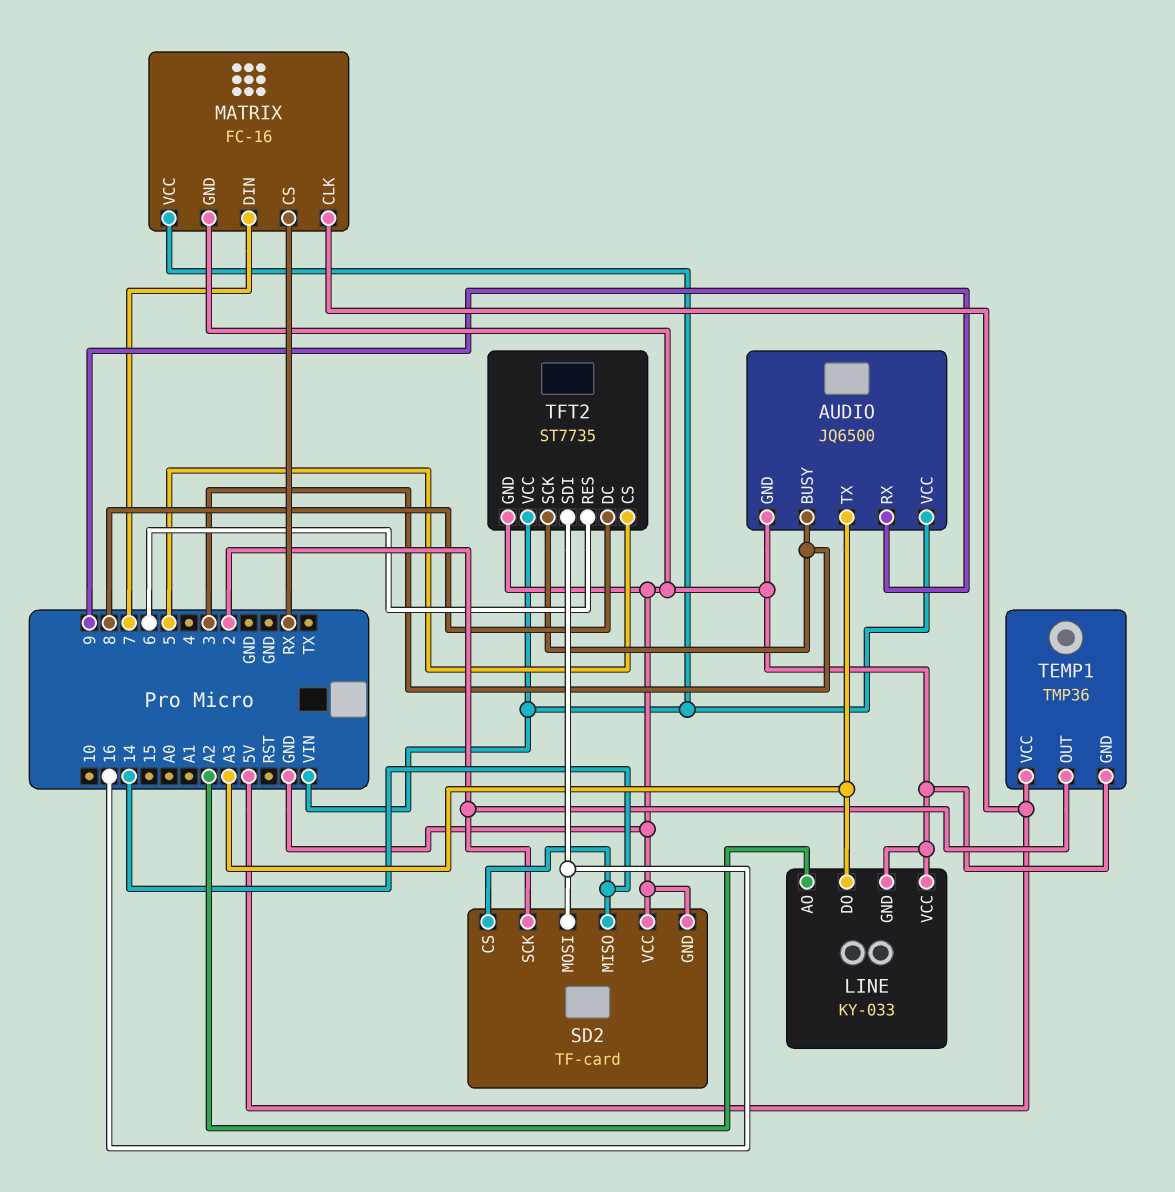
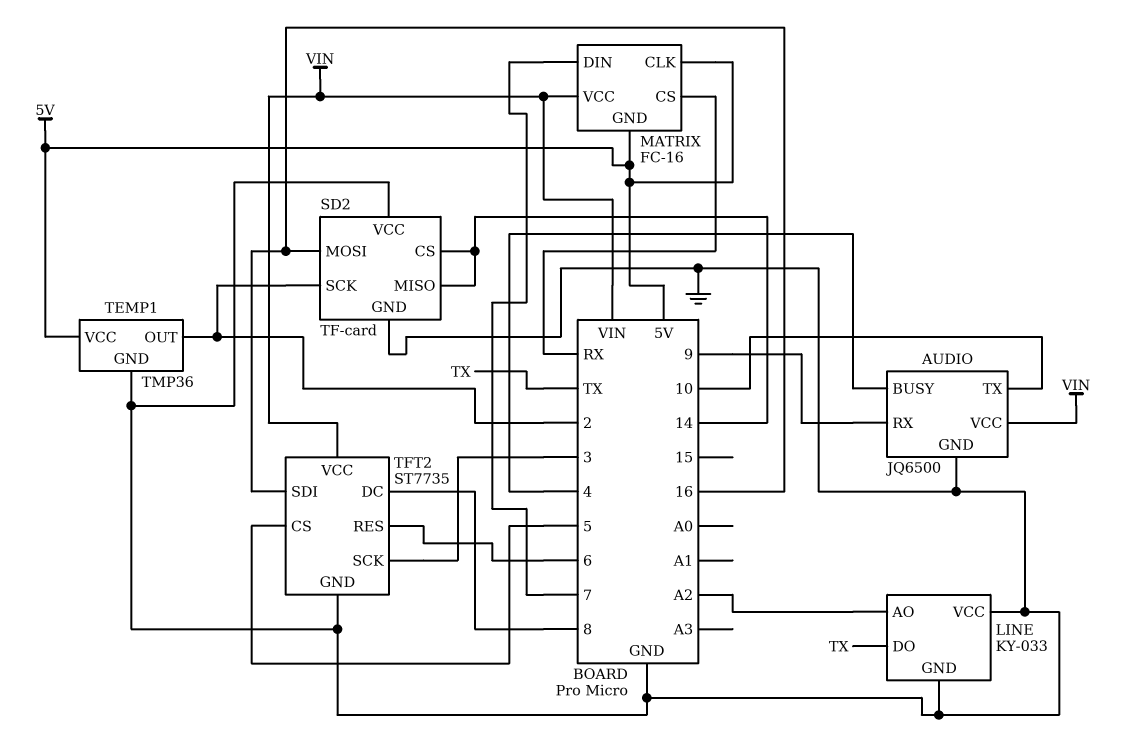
AUDIO pin BUSY: 3 -> 4
AUDIO pin TX: A3 -> 10
LINE pin DO: A3 -> TX
MATRIX pin GND: GND -> 5V

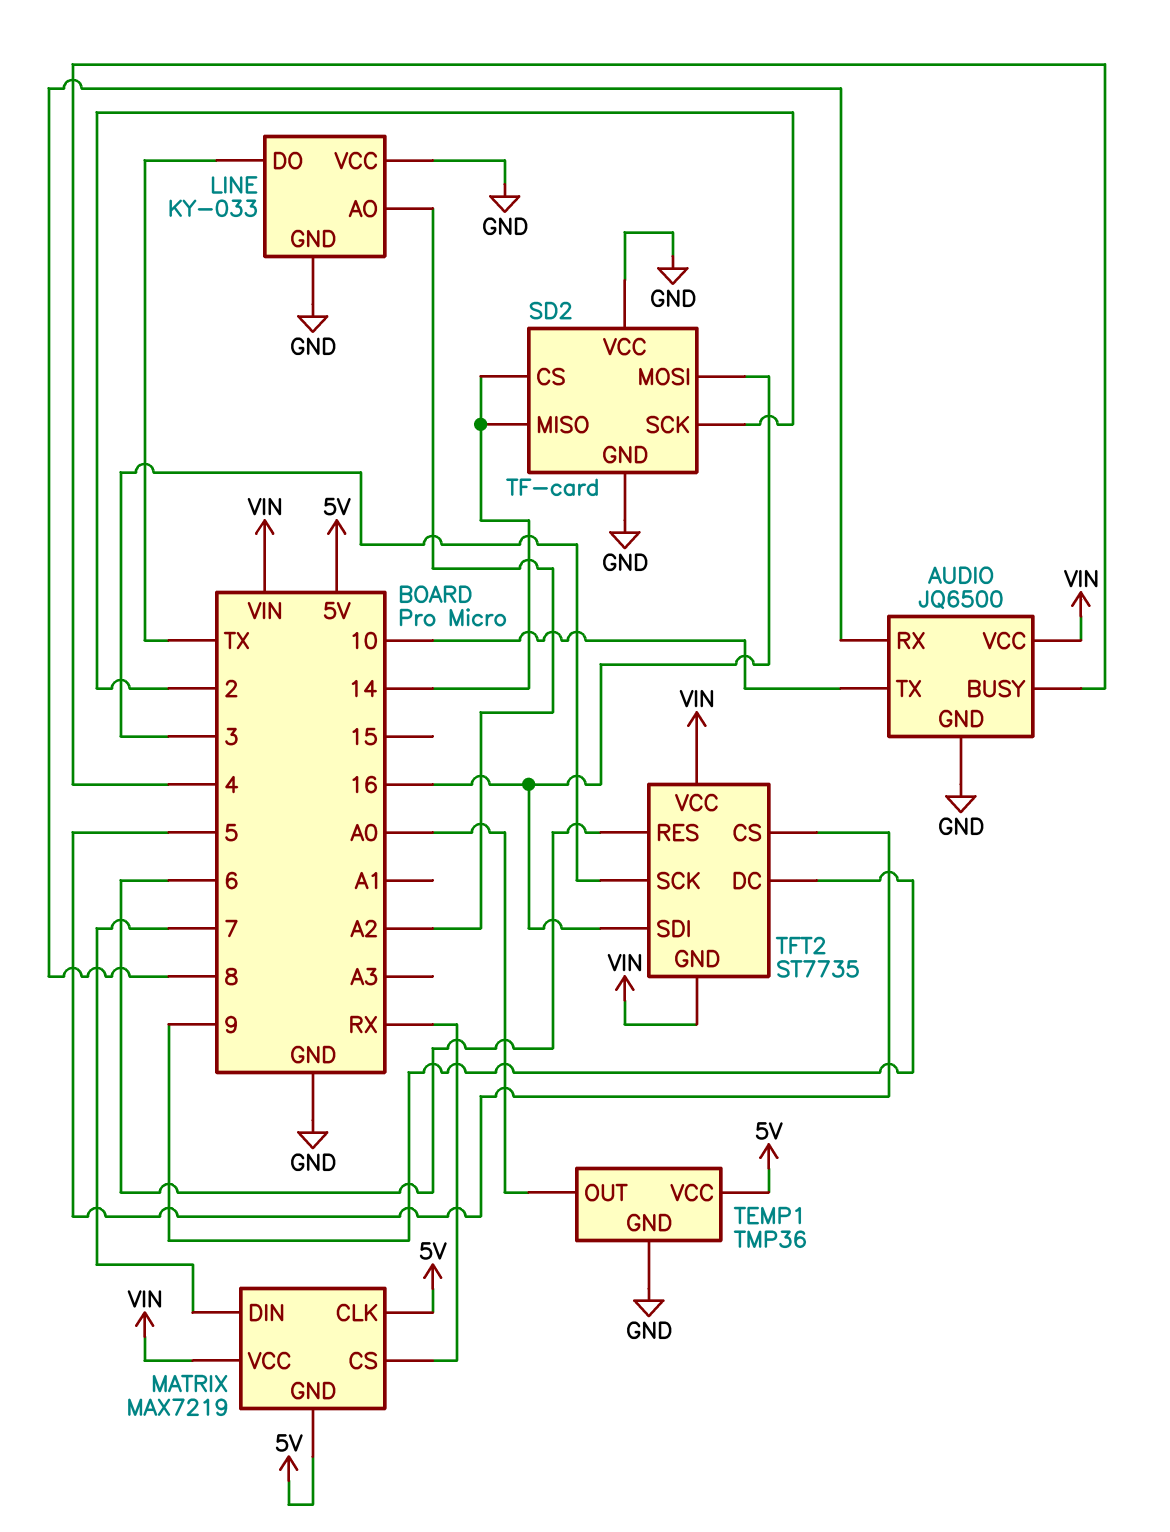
AUDIO pin RX: 9 -> 8
MATRIX: FC-16 -> MAX7219
TEMP1 pin OUT: 2 -> A0
TFT2 pin DC: 8 -> 9
TFT2 pin GND: GND -> VIN

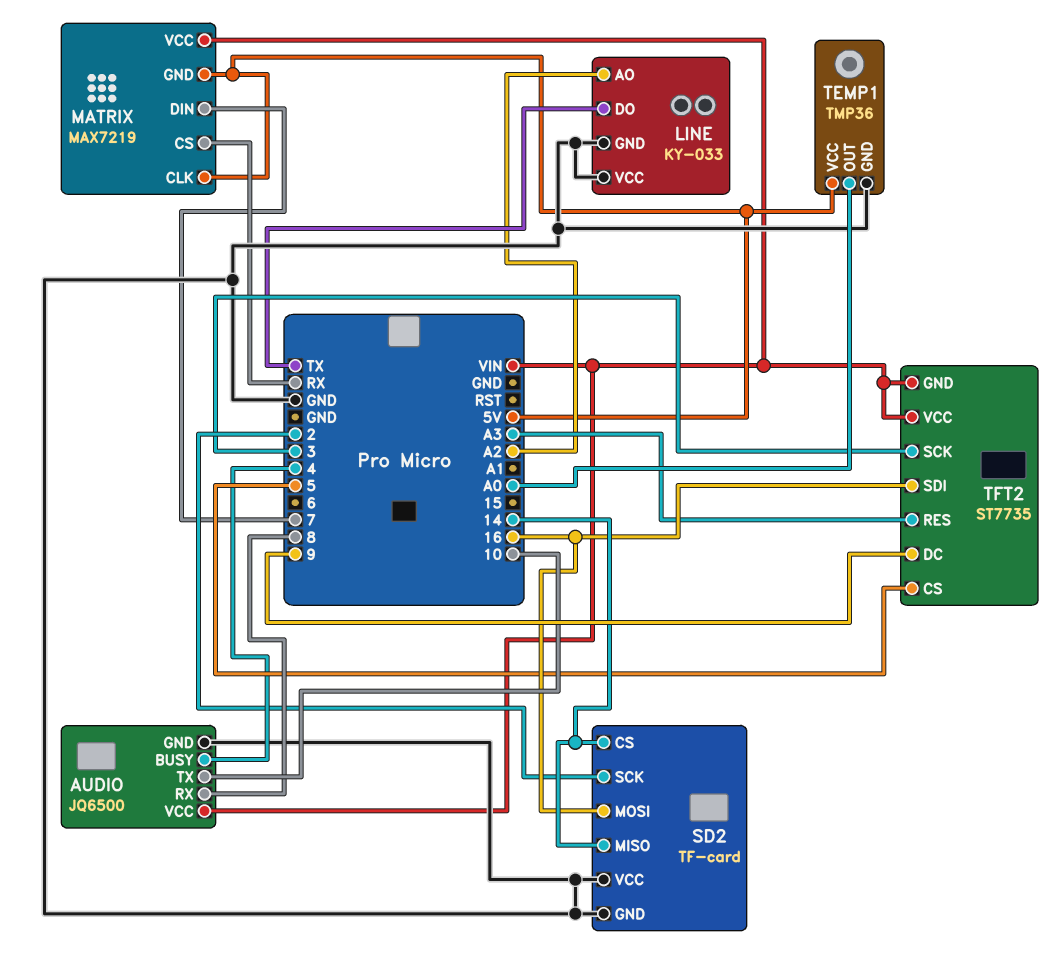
TFT2 pin RES: 6 -> A3

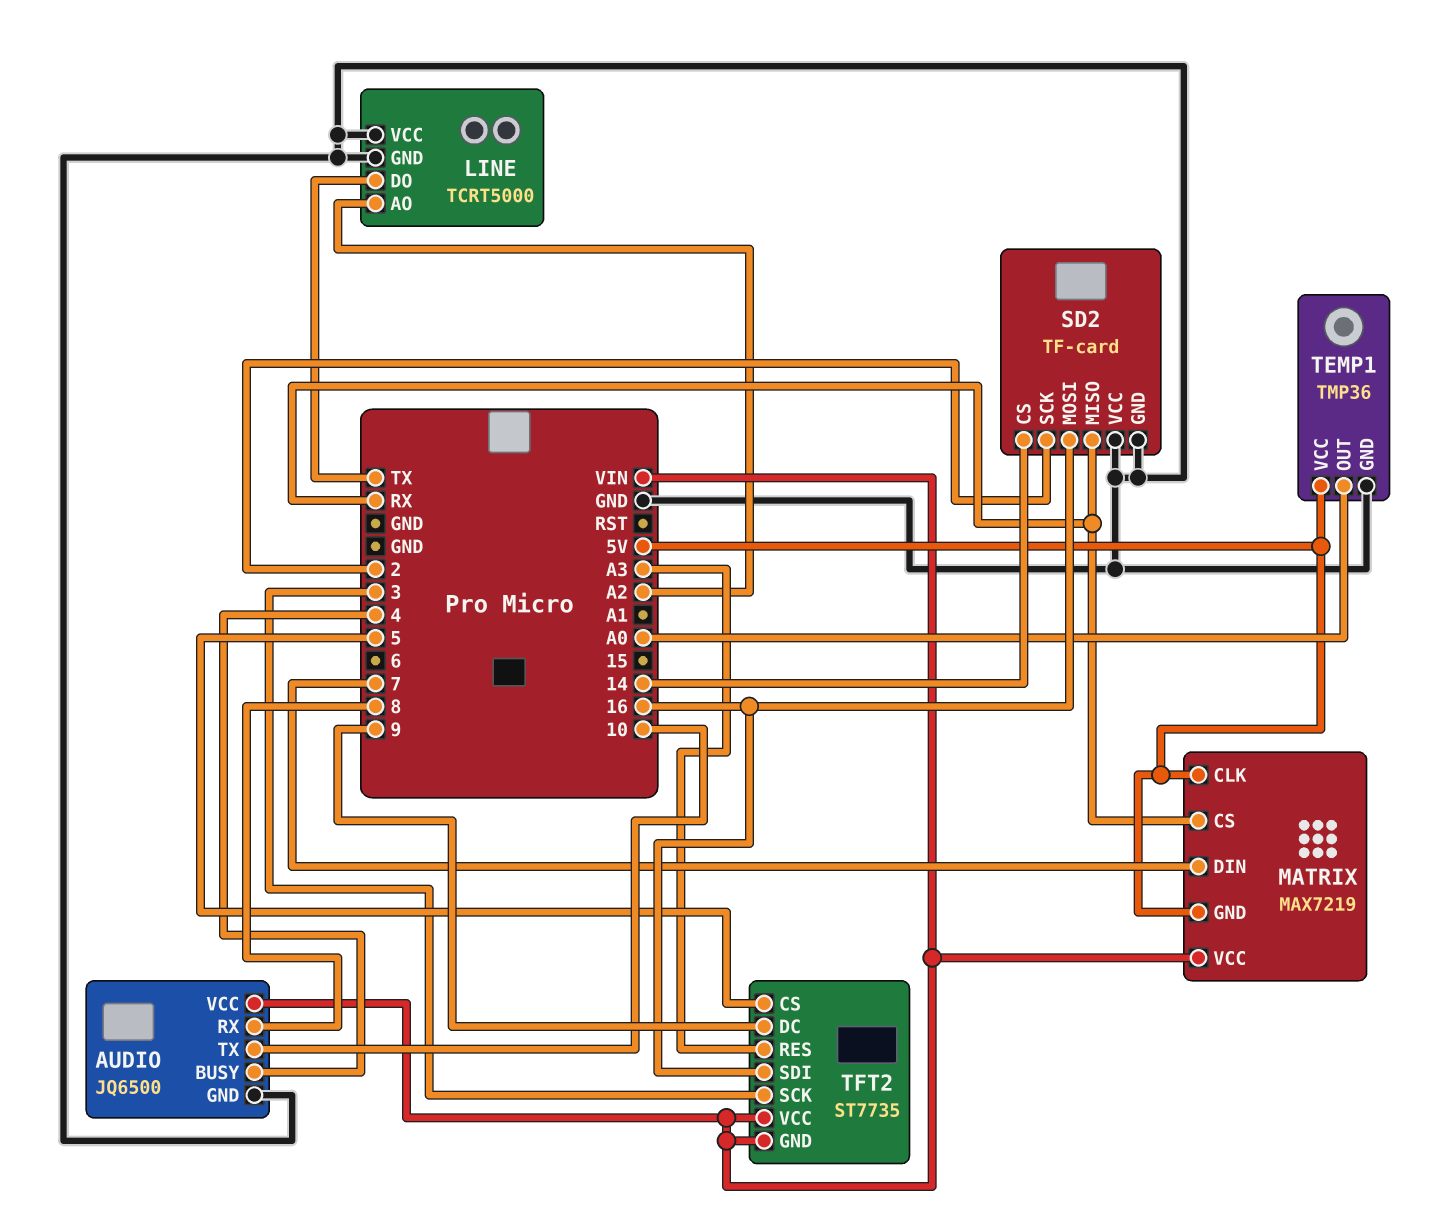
LINE: KY-033 -> TCRT5000
SD2 pin MISO: 14 -> RX

